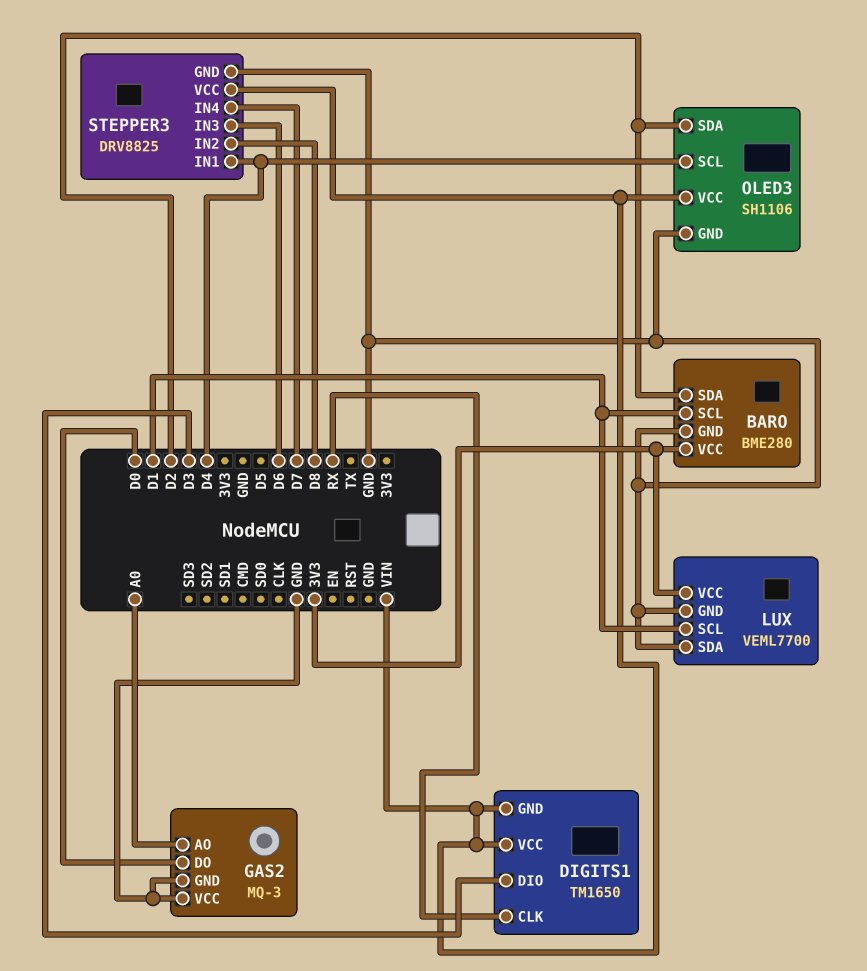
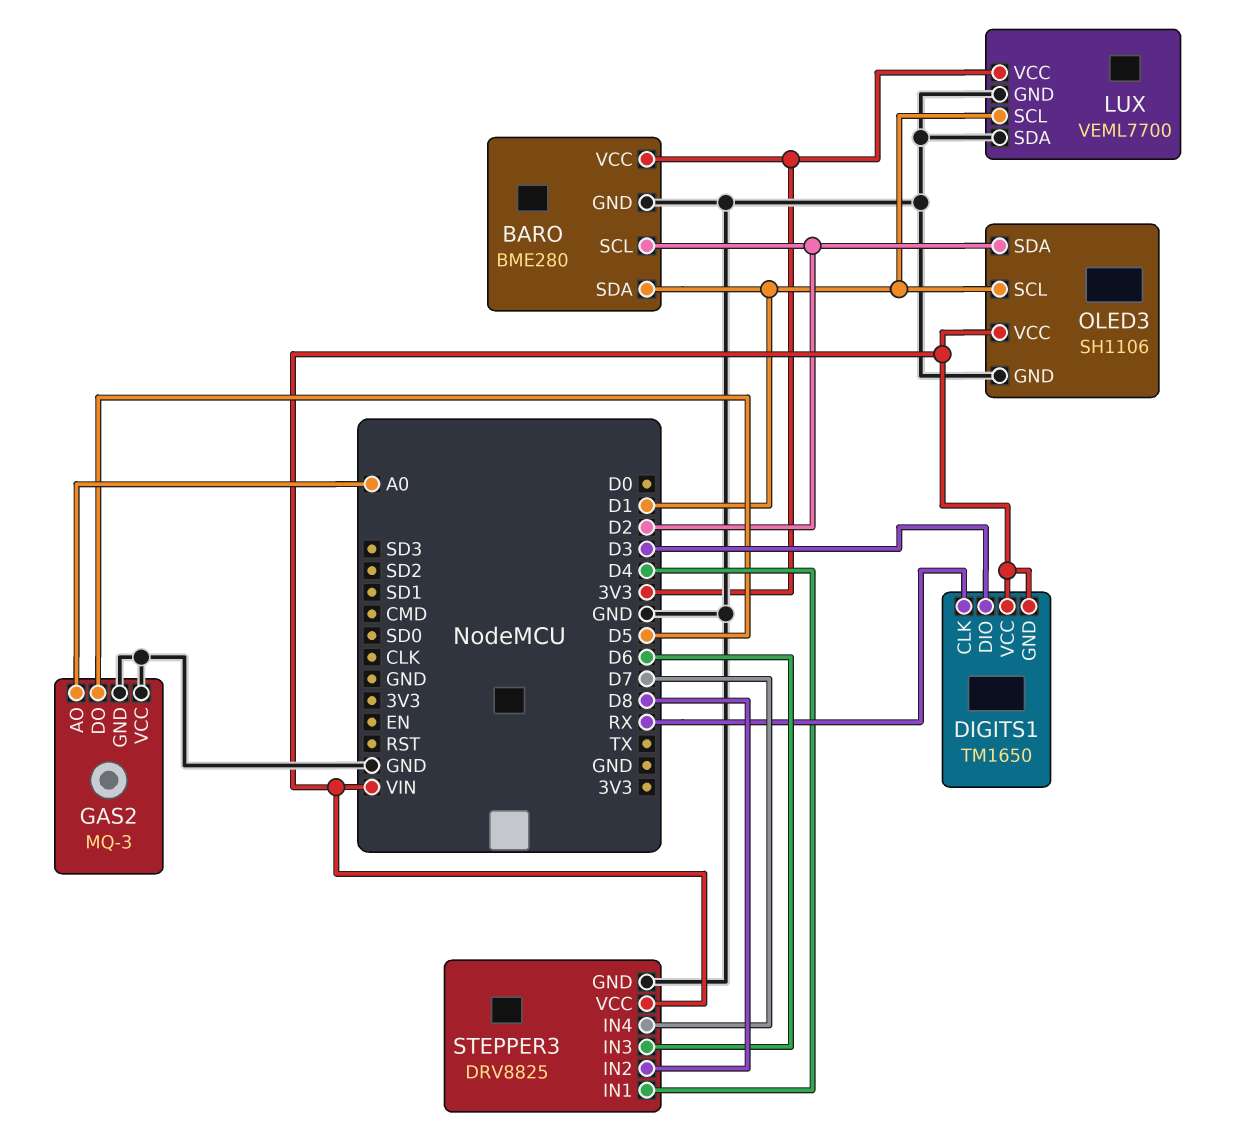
BARO pin SCL: D1 -> D2
BARO pin SDA: D2 -> D1
GAS2 pin DO: D0 -> D5
OLED3 pin SCL: D4 -> D1

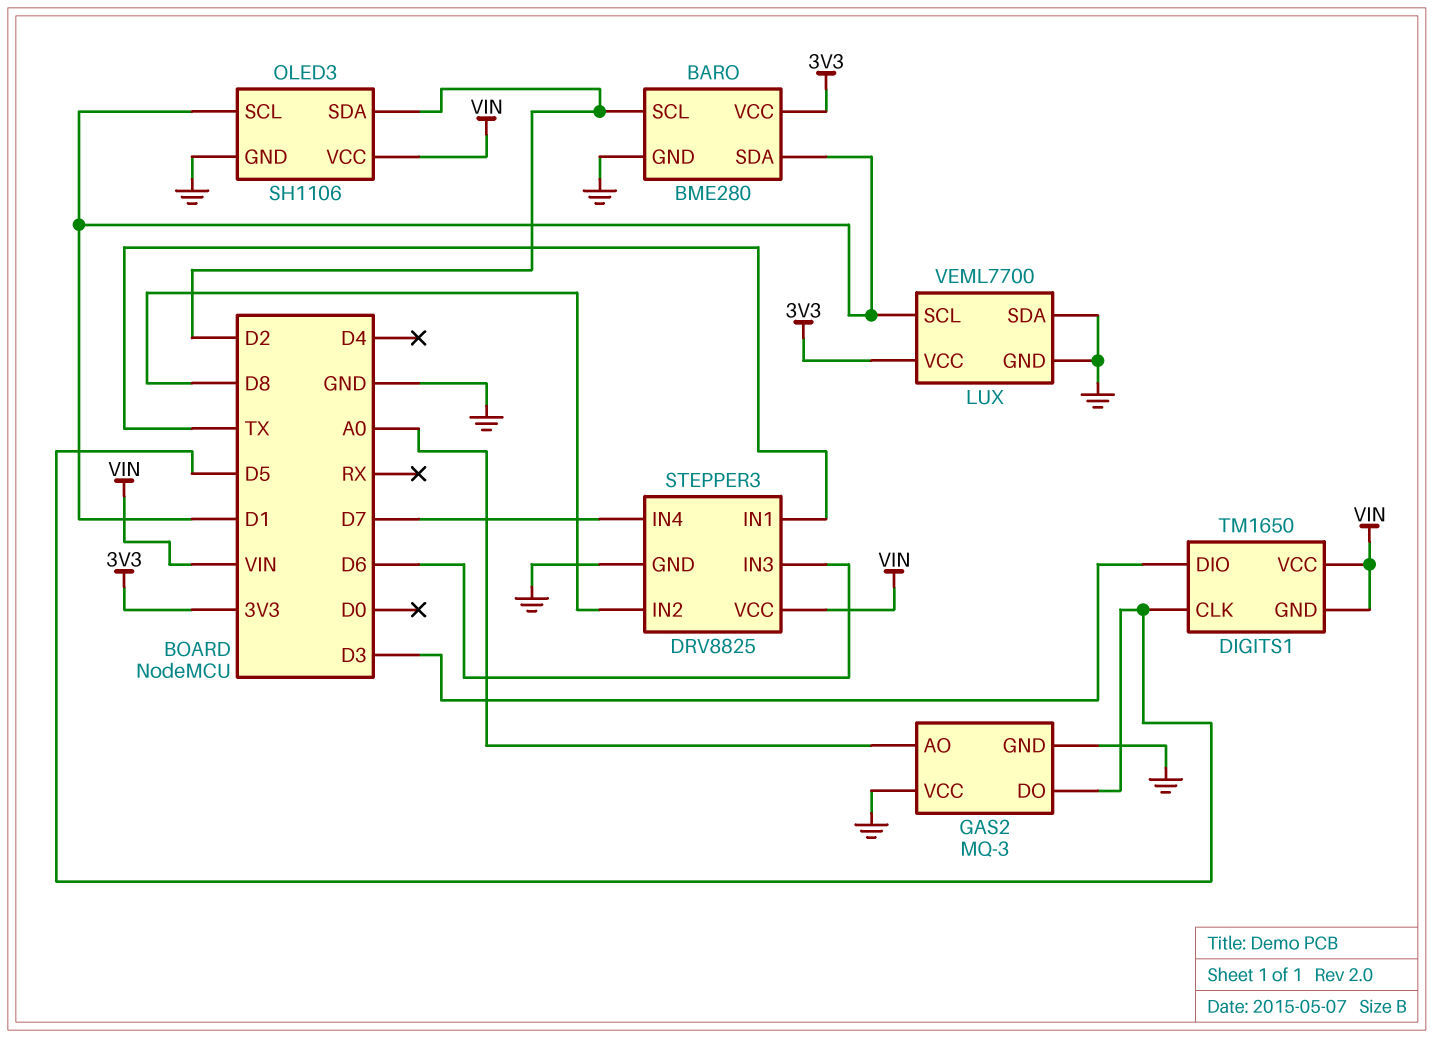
DIGITS1 pin CLK: RX -> D5
STEPPER3 pin IN1: D4 -> TX

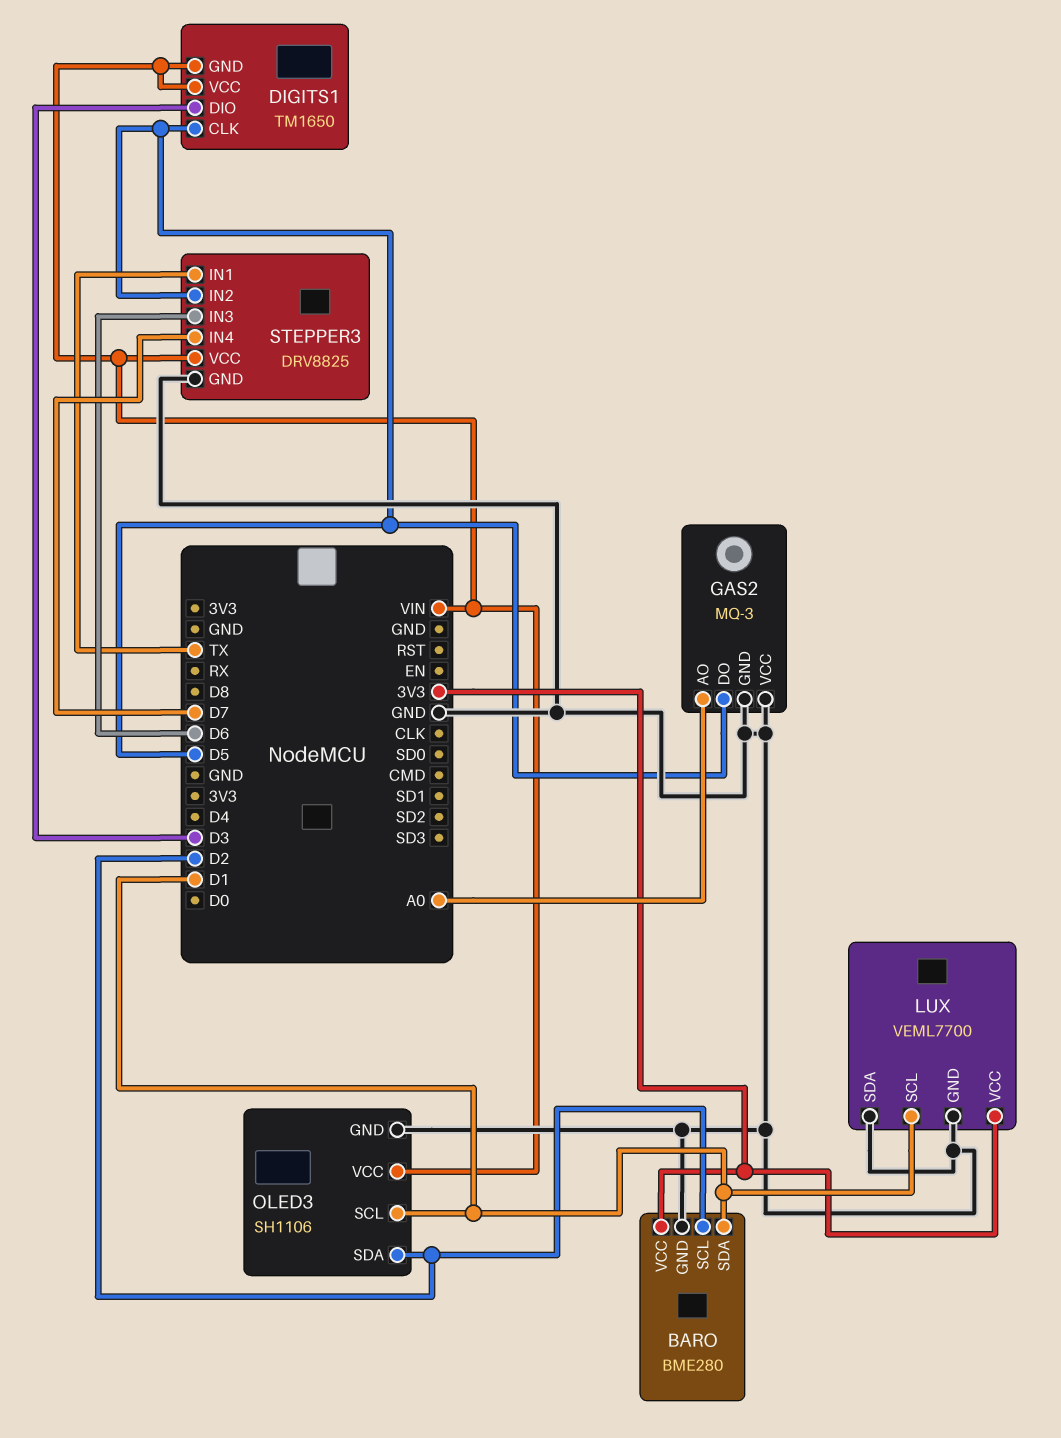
STEPPER3 pin IN2: D8 -> D5

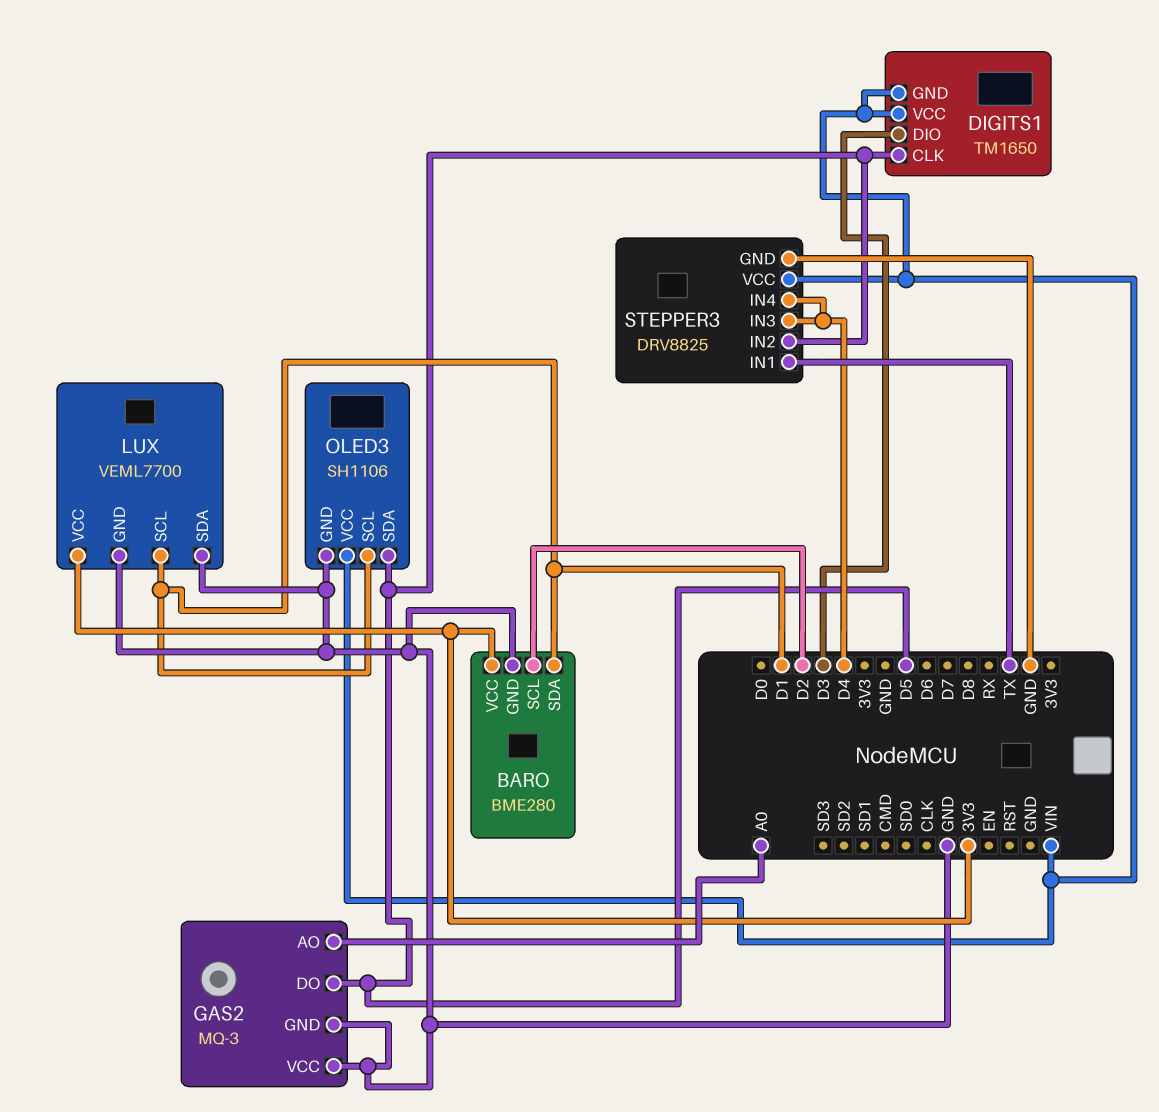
OLED3 pin SDA: D2 -> D5
STEPPER3 pin IN3: D6 -> D4
STEPPER3 pin IN4: D7 -> D4

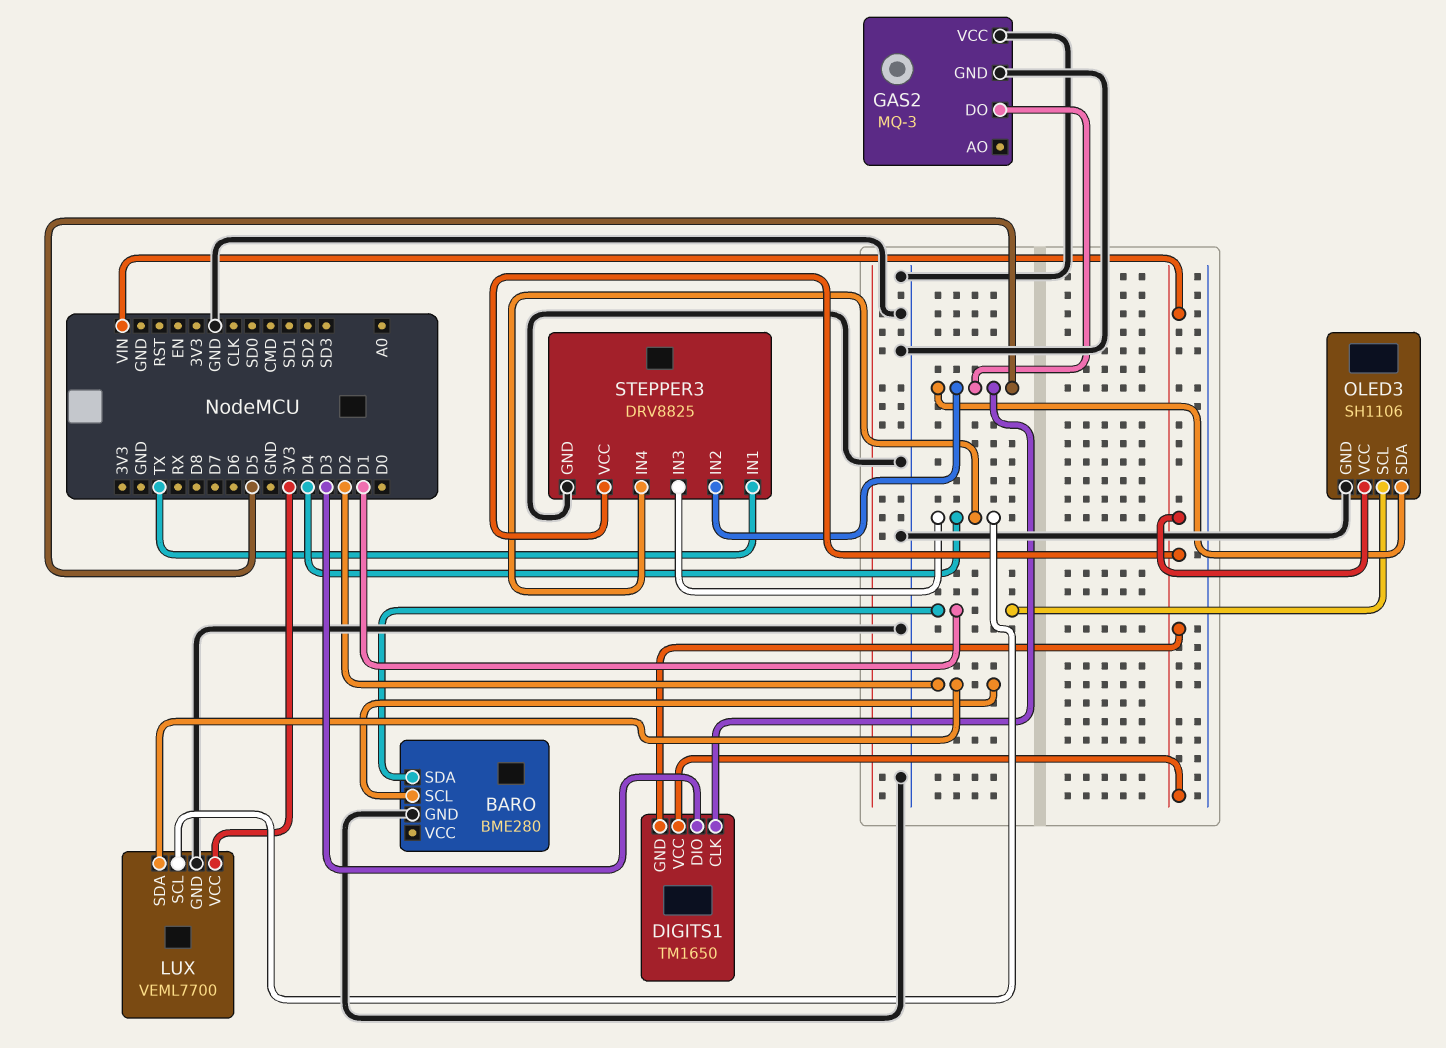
BARO pin VCC: 3V3 -> none
GAS2 pin AO: A0 -> none
LUX pin SCL: D1 -> D4
LUX pin SDA: GND -> D2

